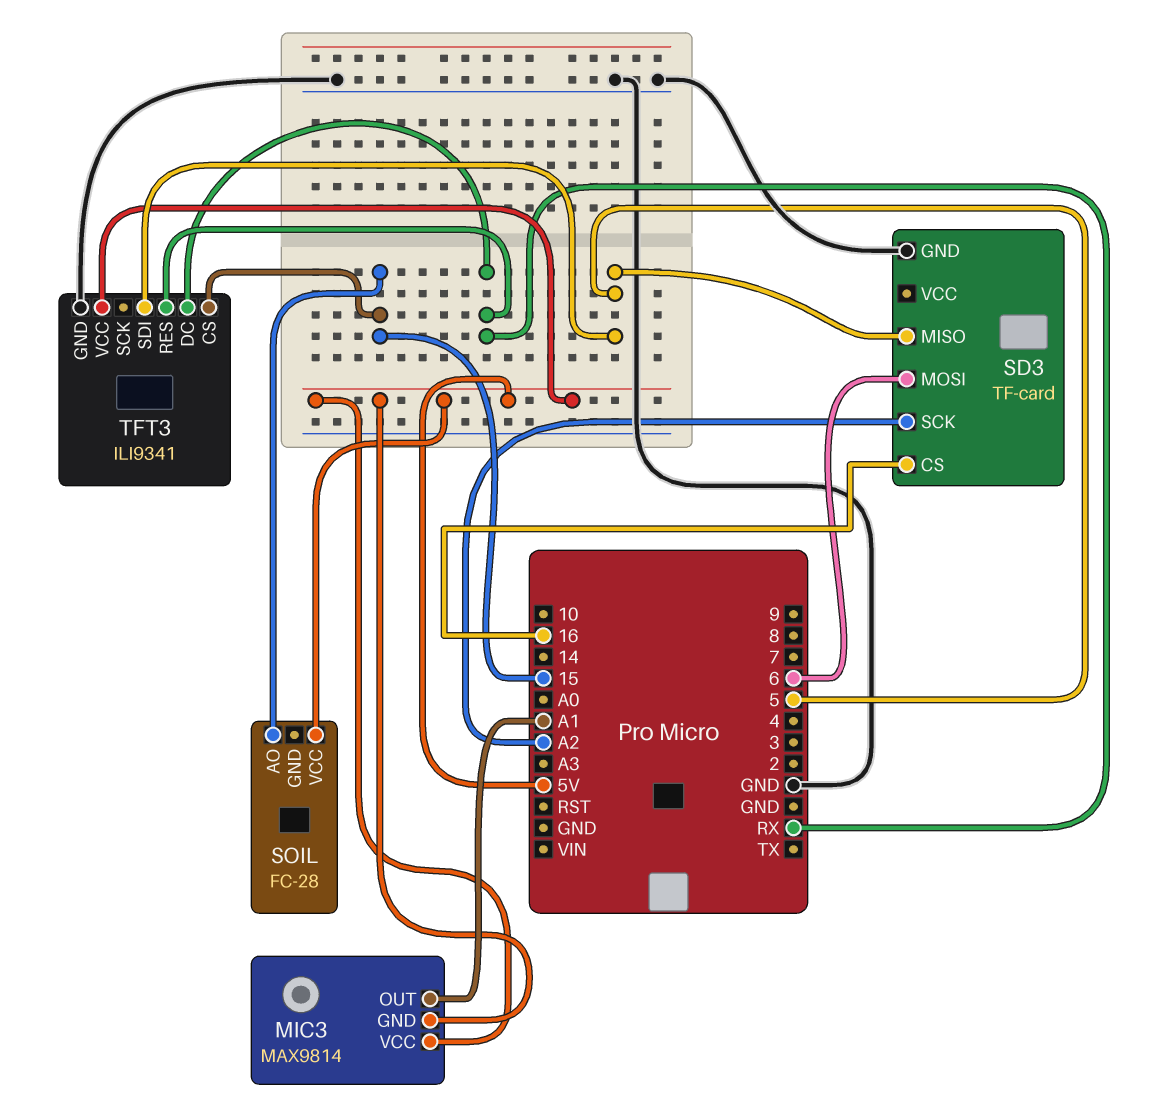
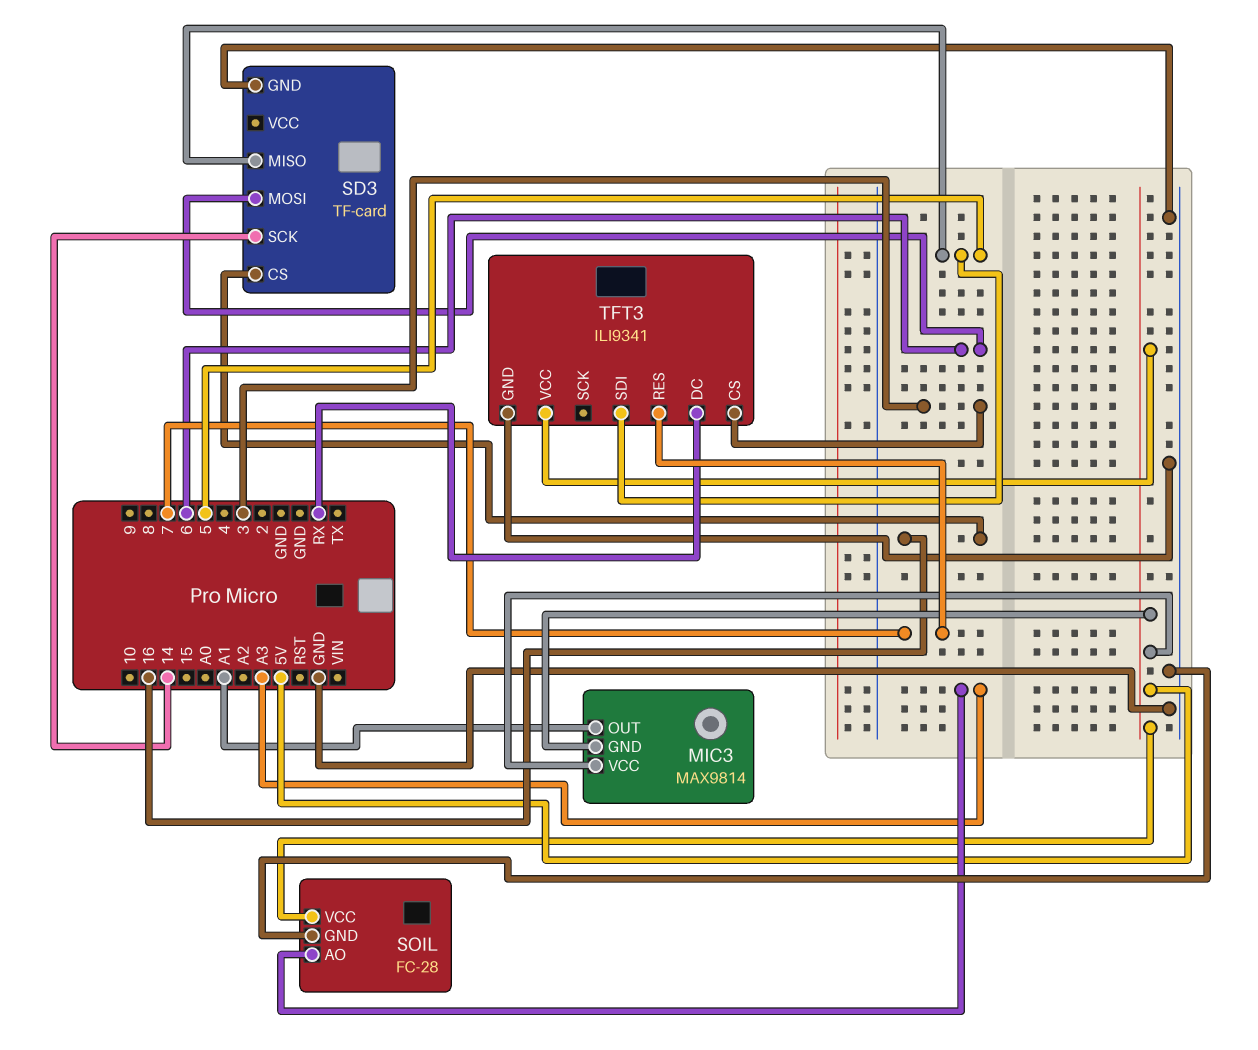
SD3 pin SCK: A2 -> 14
SOIL pin AO: 15 -> A3
SOIL pin GND: none -> GND
TFT3 pin CS: 15 -> 3
TFT3 pin RES: RX -> 7

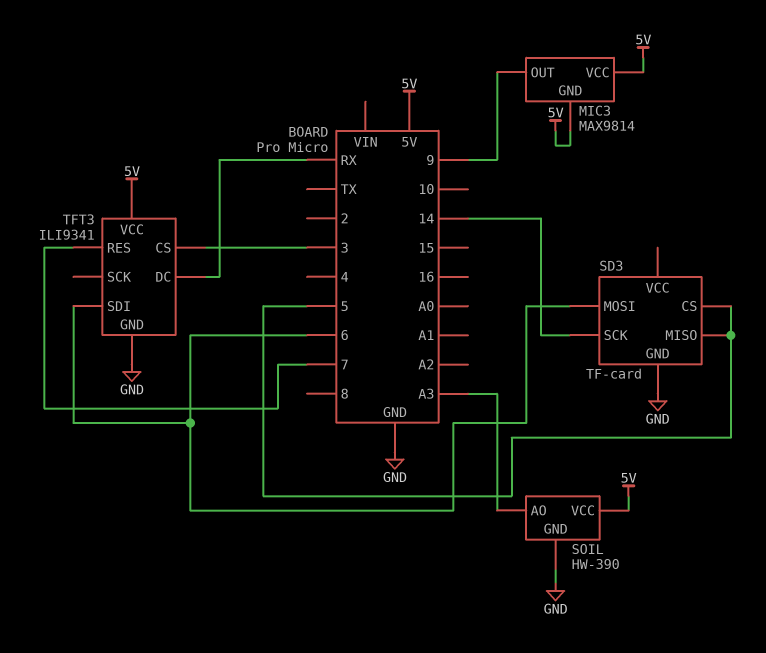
MIC3 pin OUT: A1 -> 9
SD3 pin CS: 16 -> 5
SOIL: FC-28 -> HW-390
TFT3 pin SDI: 5 -> 6

